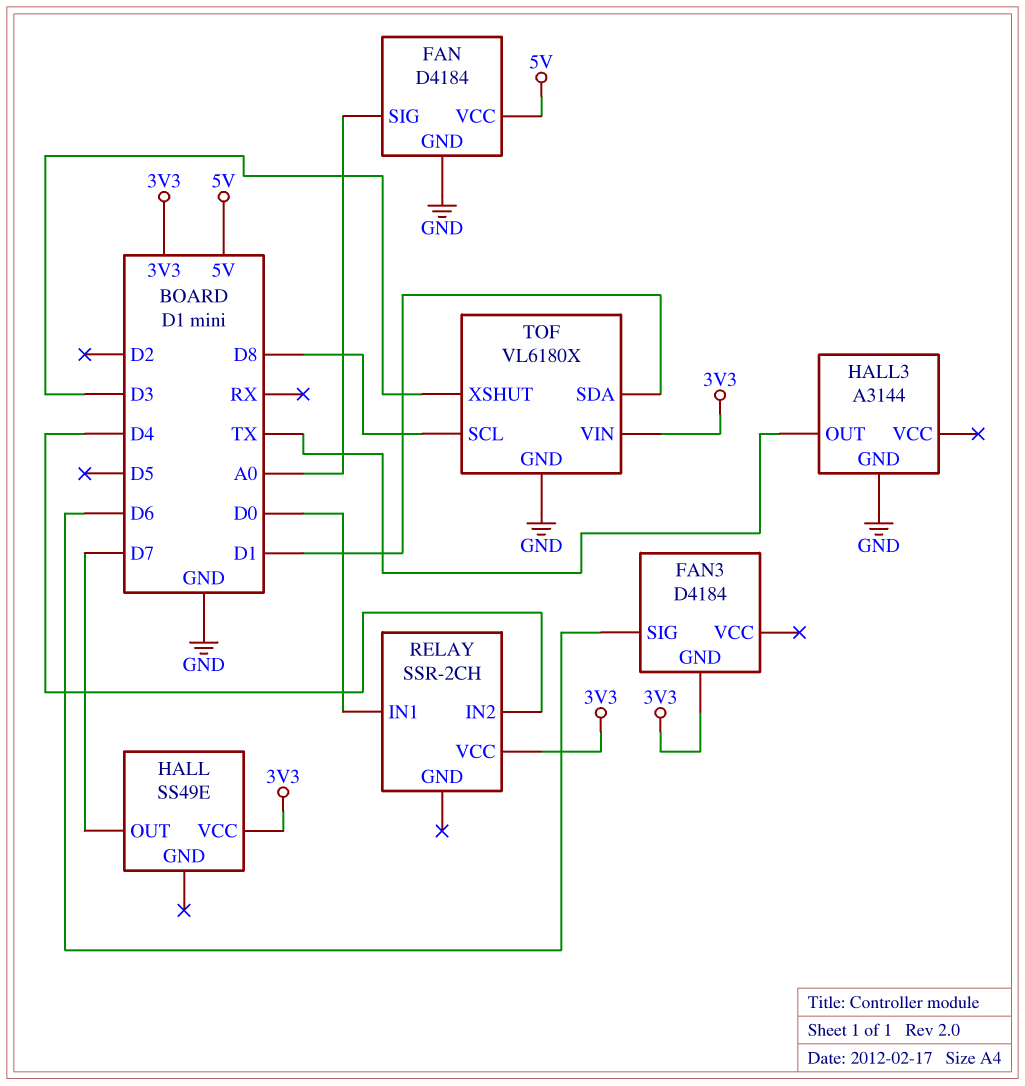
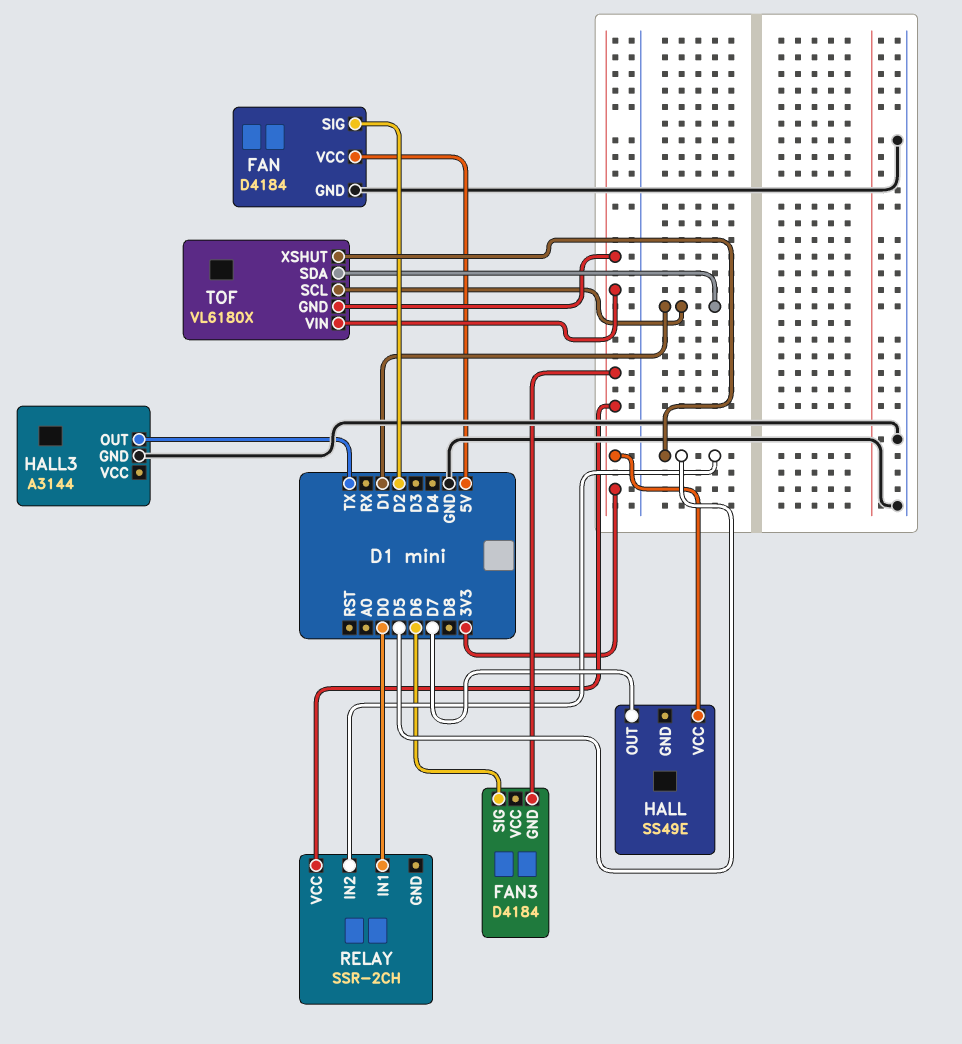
FAN pin SIG: A0 -> D2
RELAY pin IN2: D4 -> D5
TOF pin GND: GND -> 3V3
TOF pin SCL: D8 -> D1
TOF pin XSHUT: D3 -> D5

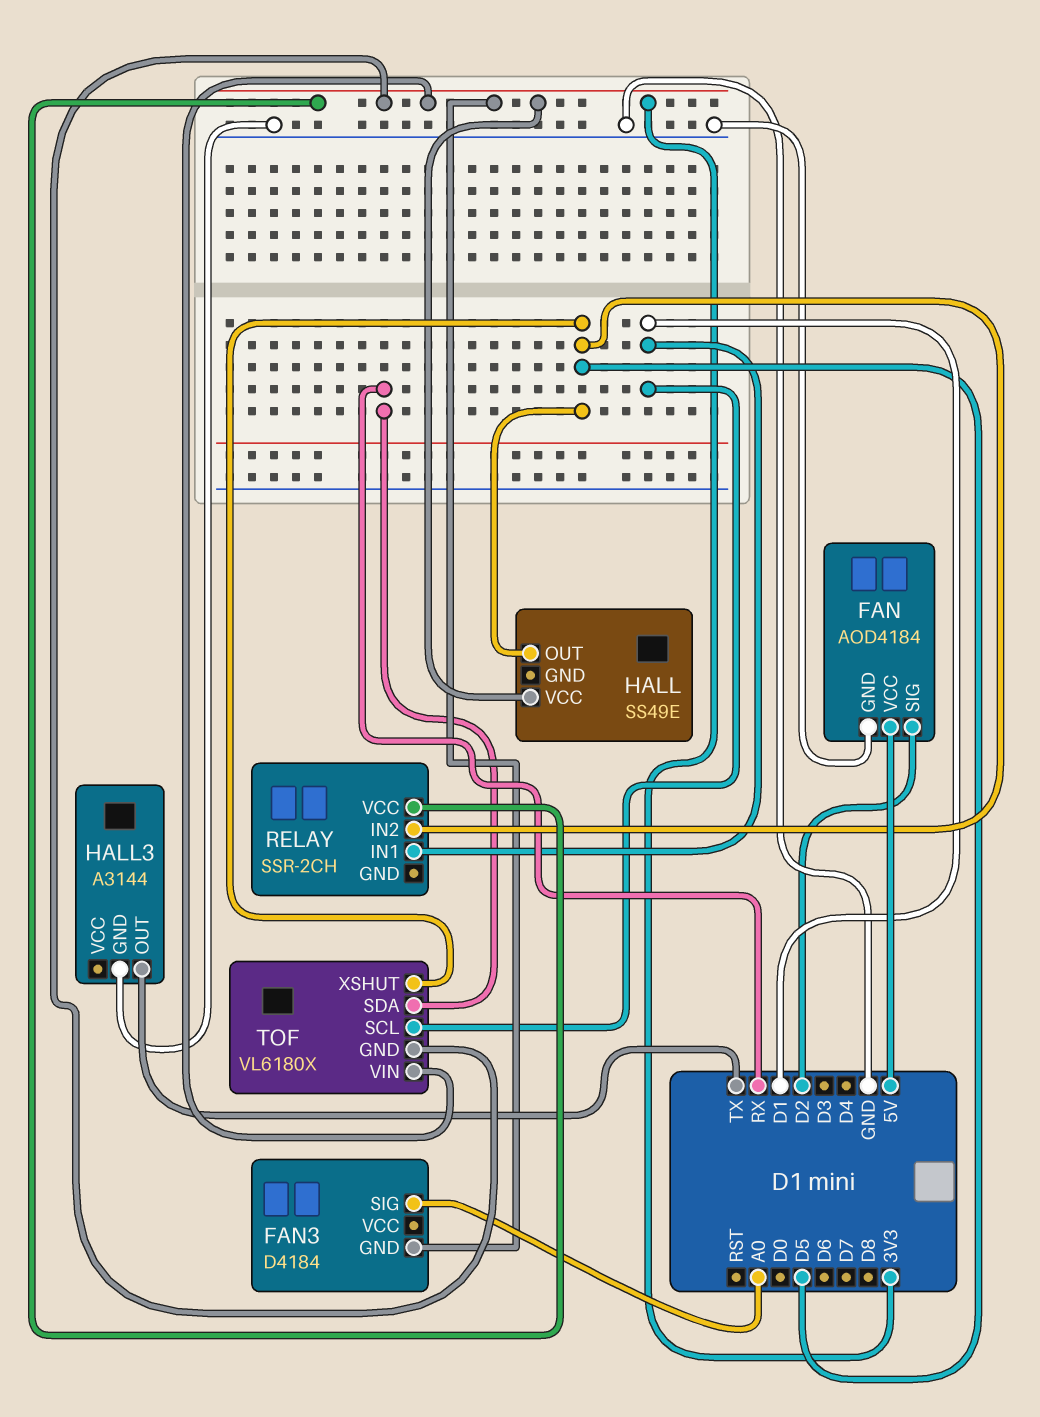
FAN: D4184 -> AOD4184
FAN3 pin SIG: D6 -> A0
HALL pin OUT: D7 -> D5
RELAY pin IN1: D0 -> D1
TOF pin SDA: D1 -> RX

